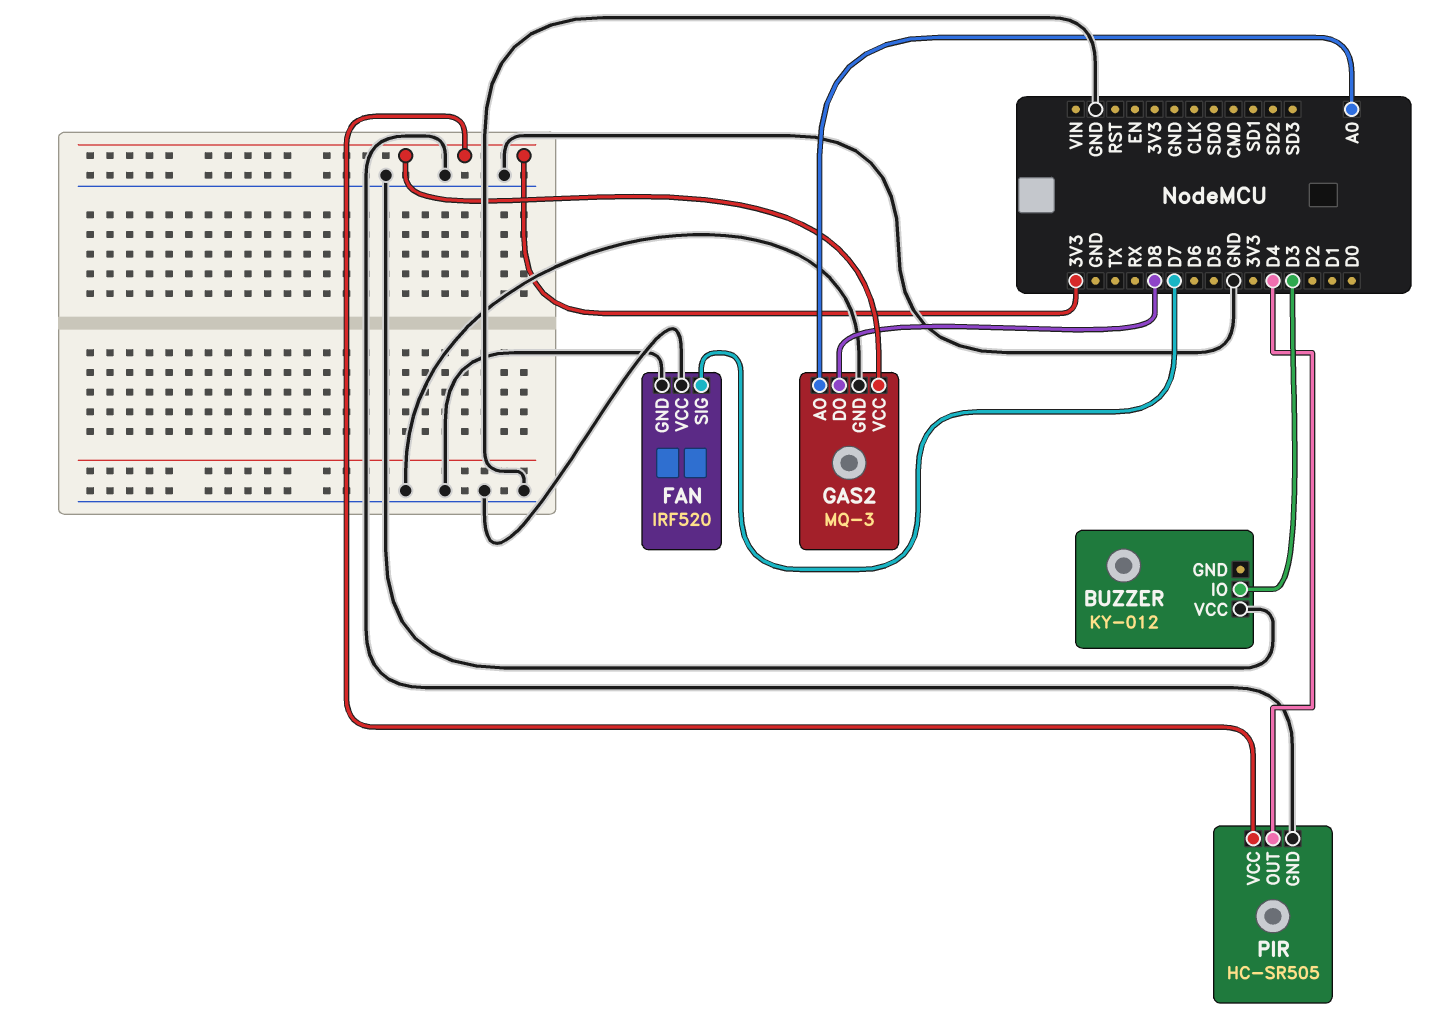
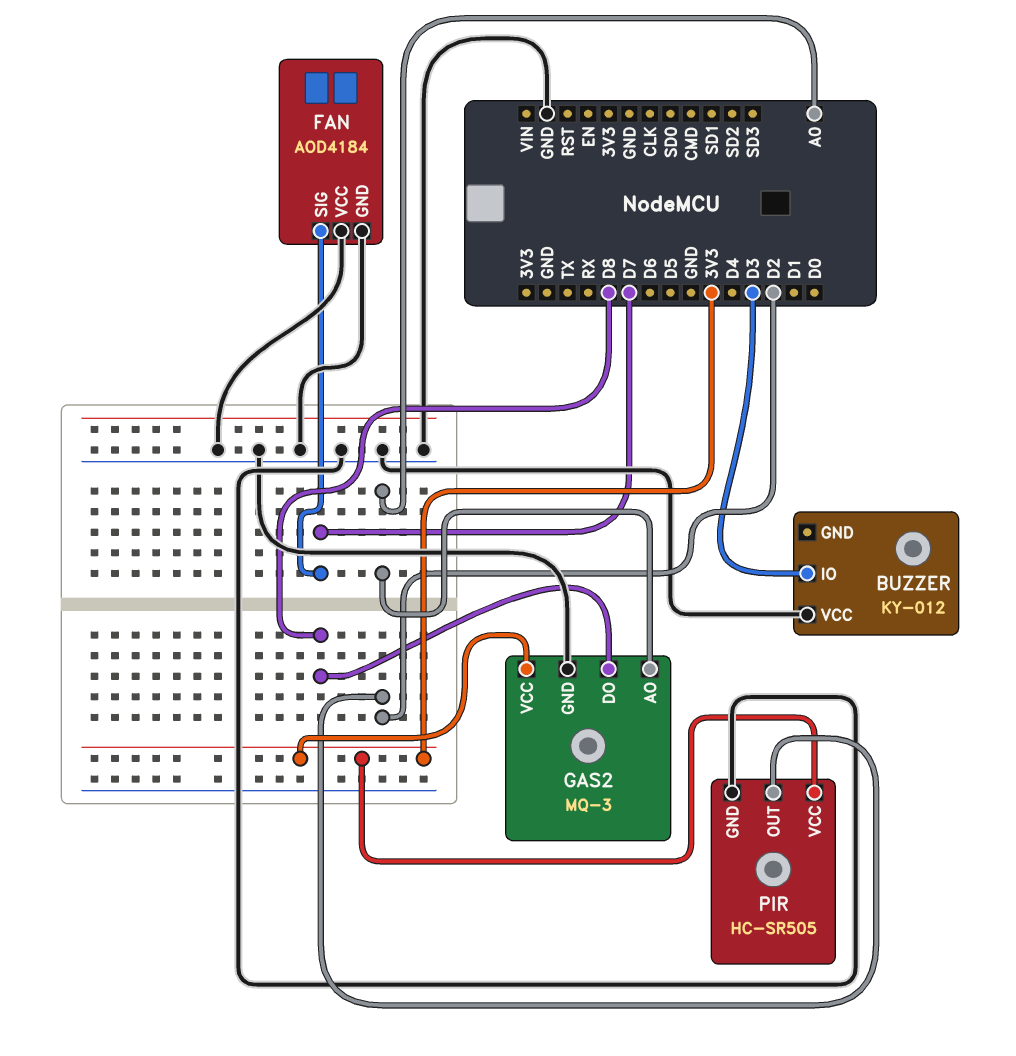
FAN: IRF520 -> AOD4184
PIR pin OUT: D4 -> D2

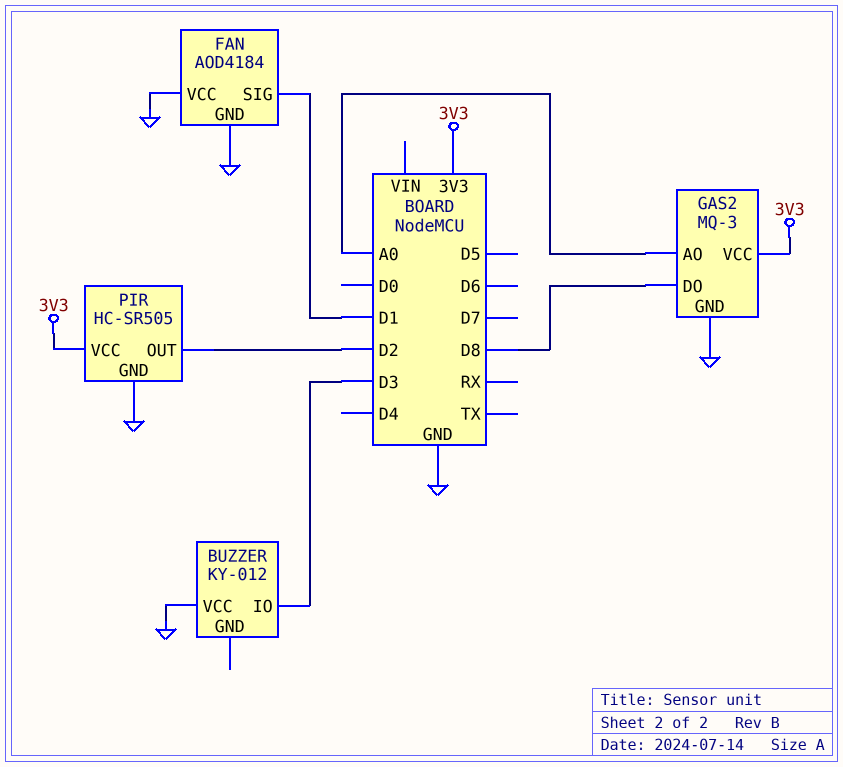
FAN pin SIG: D7 -> D1

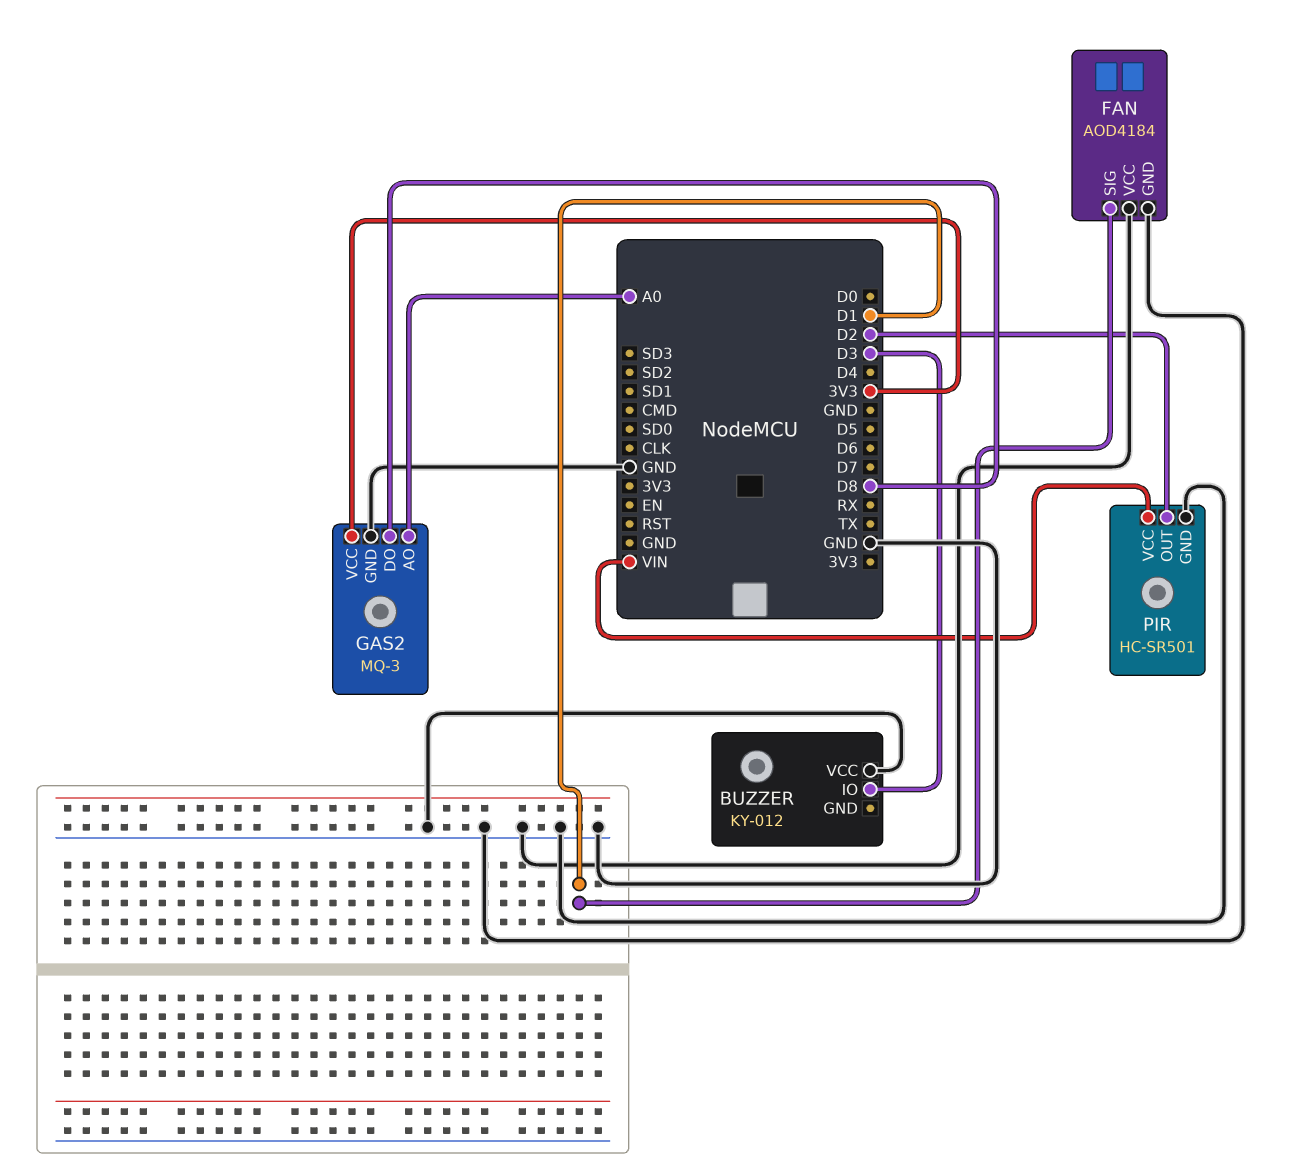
PIR: HC-SR505 -> HC-SR501
PIR pin VCC: 3V3 -> VIN

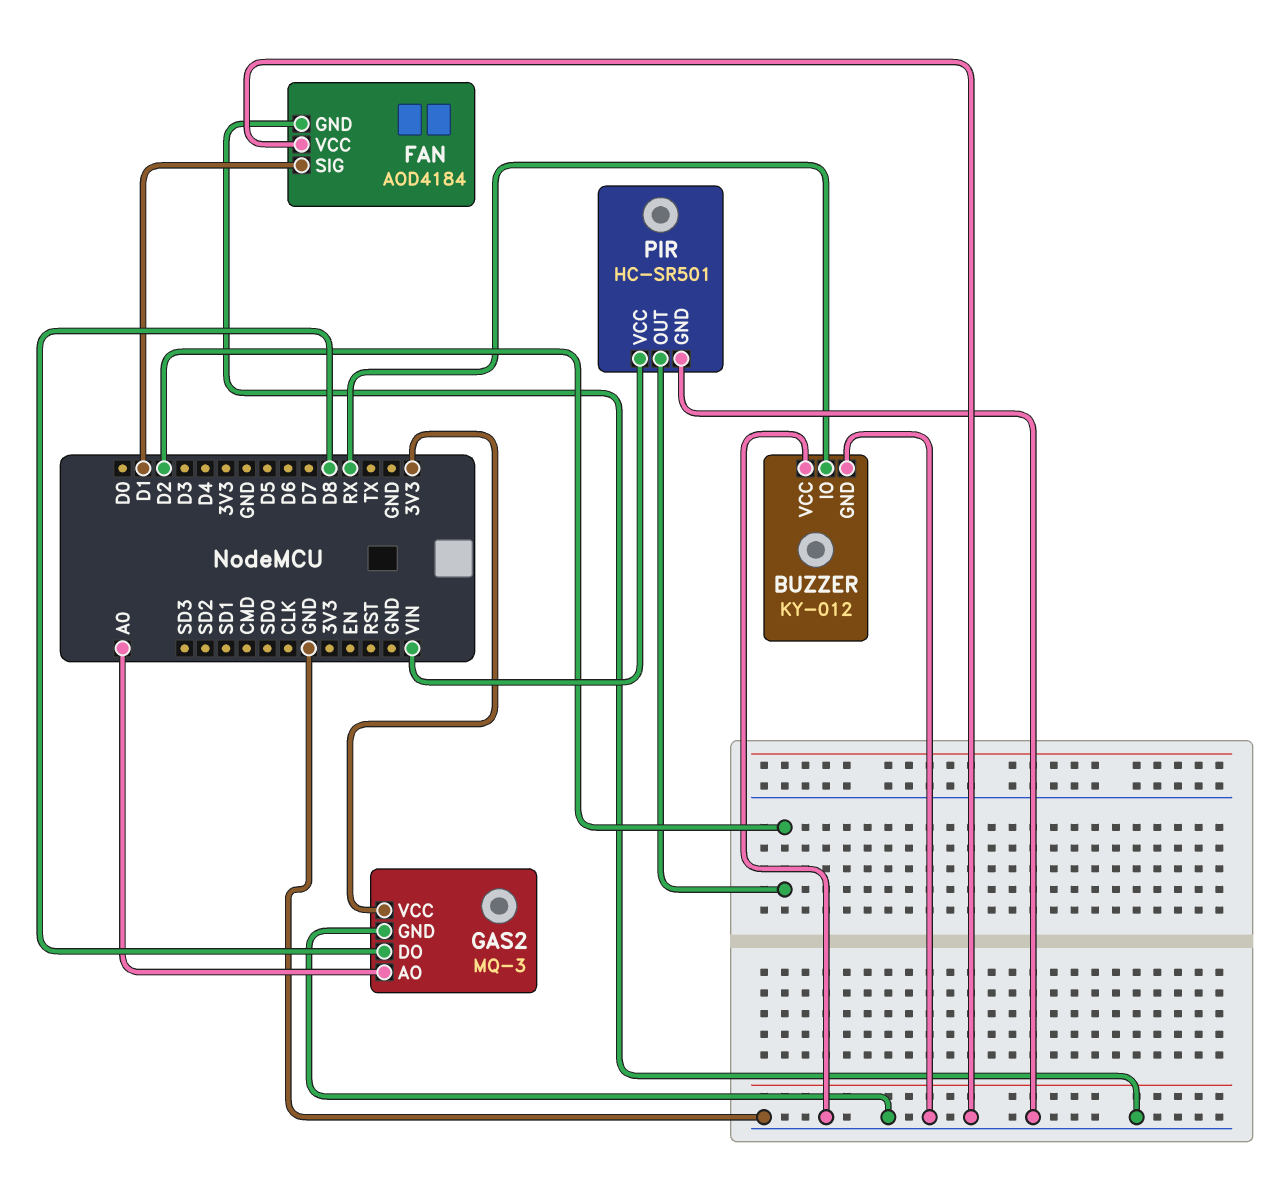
BUZZER pin GND: none -> GND
BUZZER pin IO: D3 -> RX

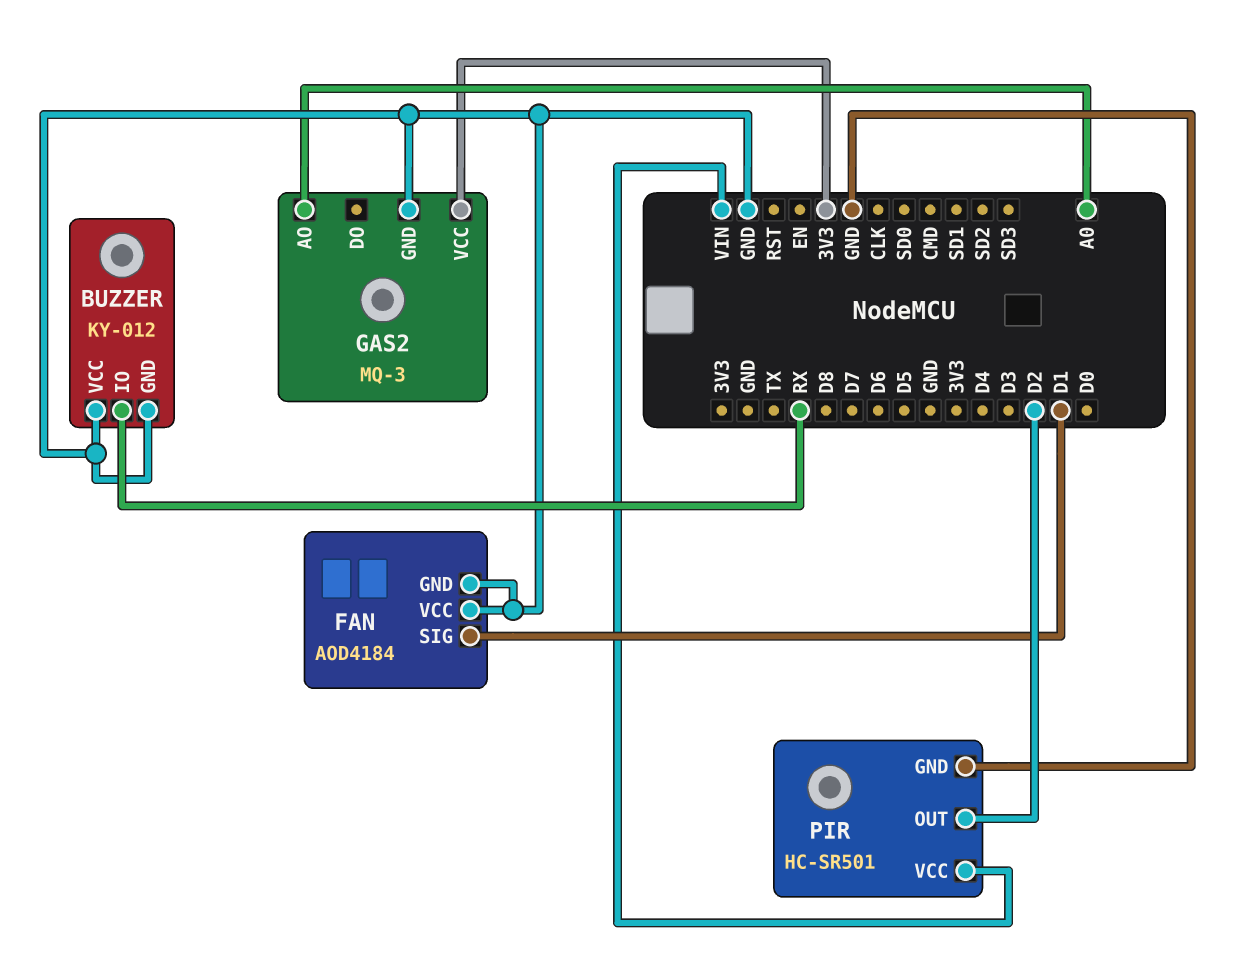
GAS2 pin DO: D8 -> none

